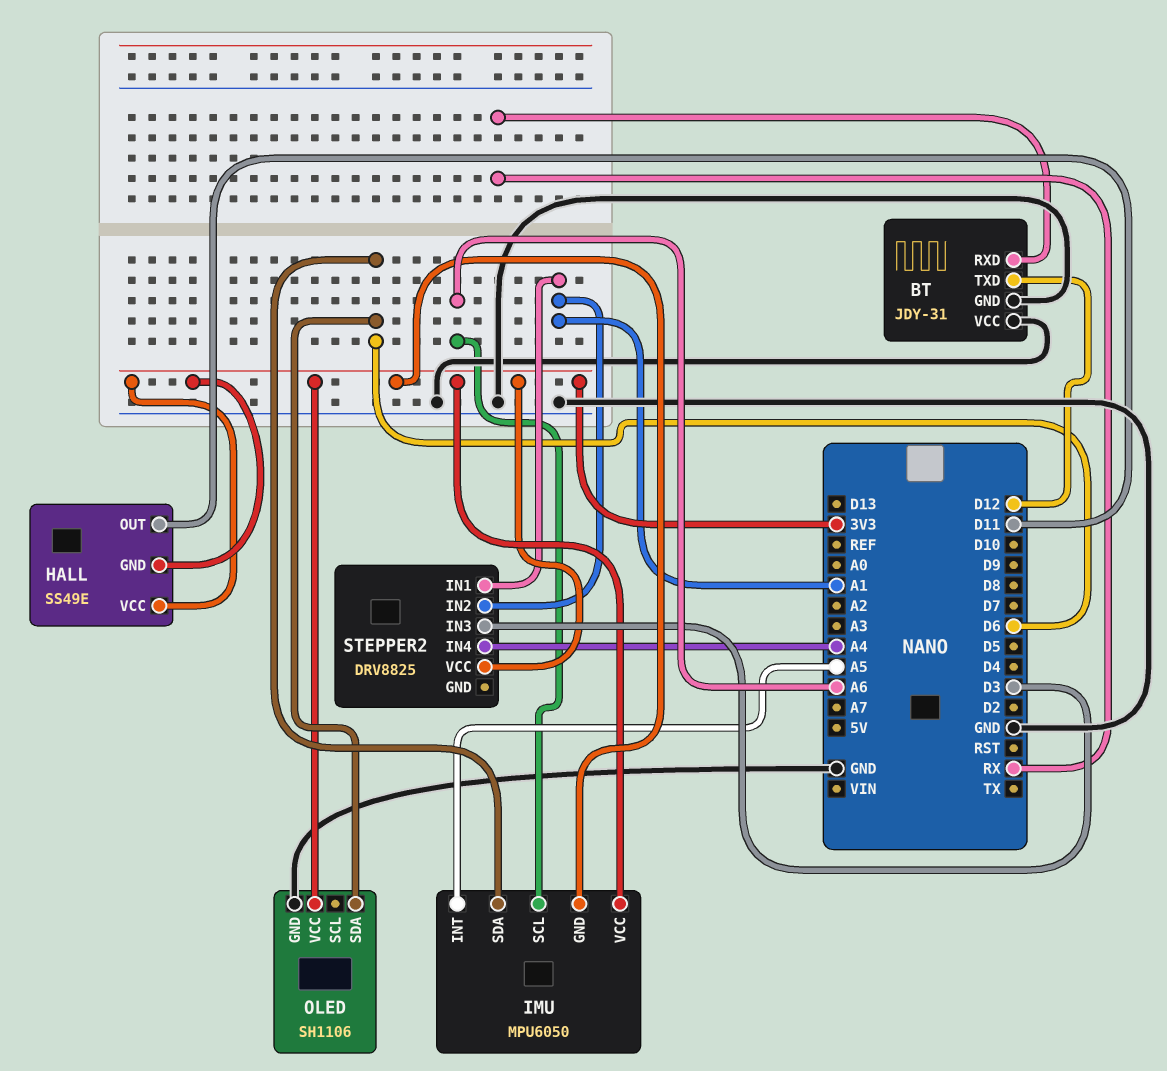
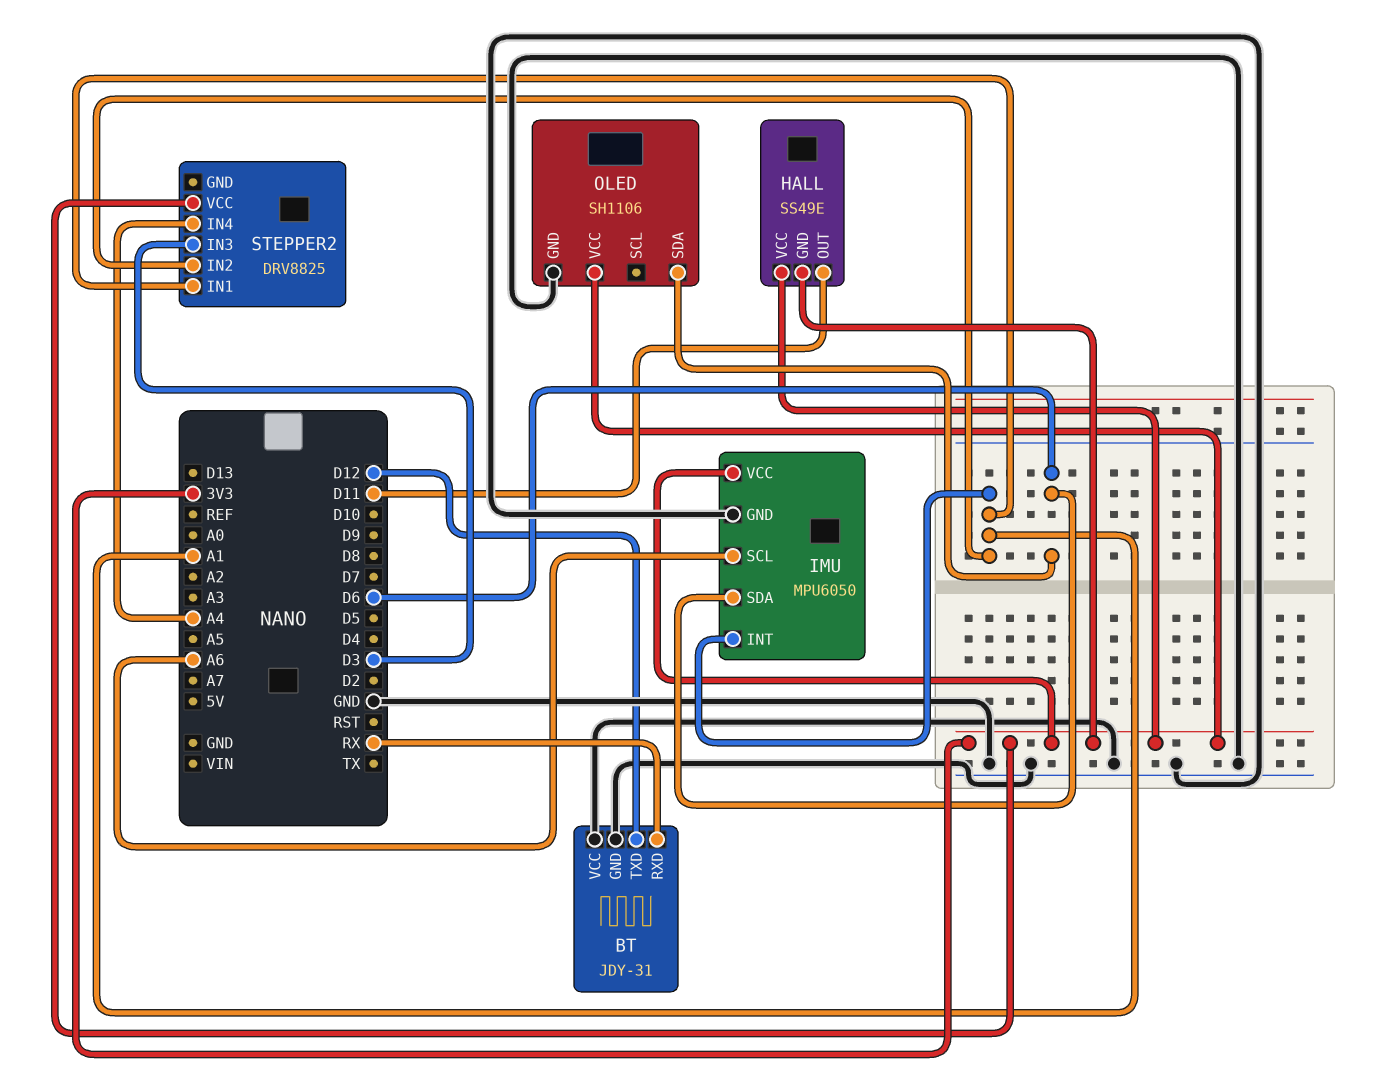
IMU pin GND: 3V3 -> GND
IMU pin INT: A5 -> A1

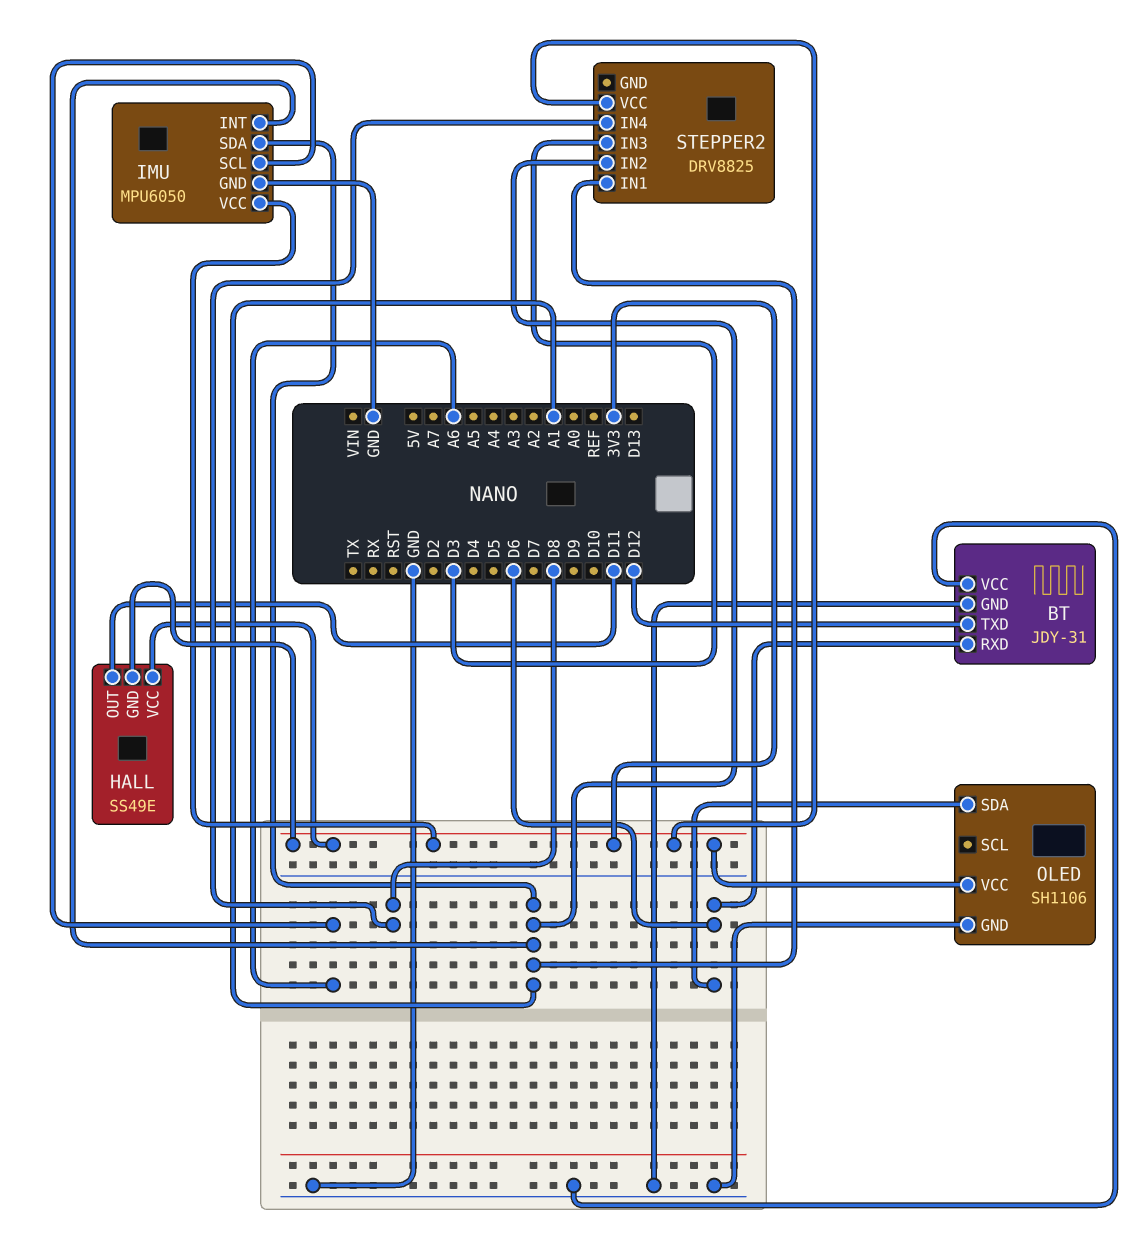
BT pin RXD: RX -> D6
IMU pin SDA: D6 -> A1
STEPPER2 pin IN4: A4 -> D8

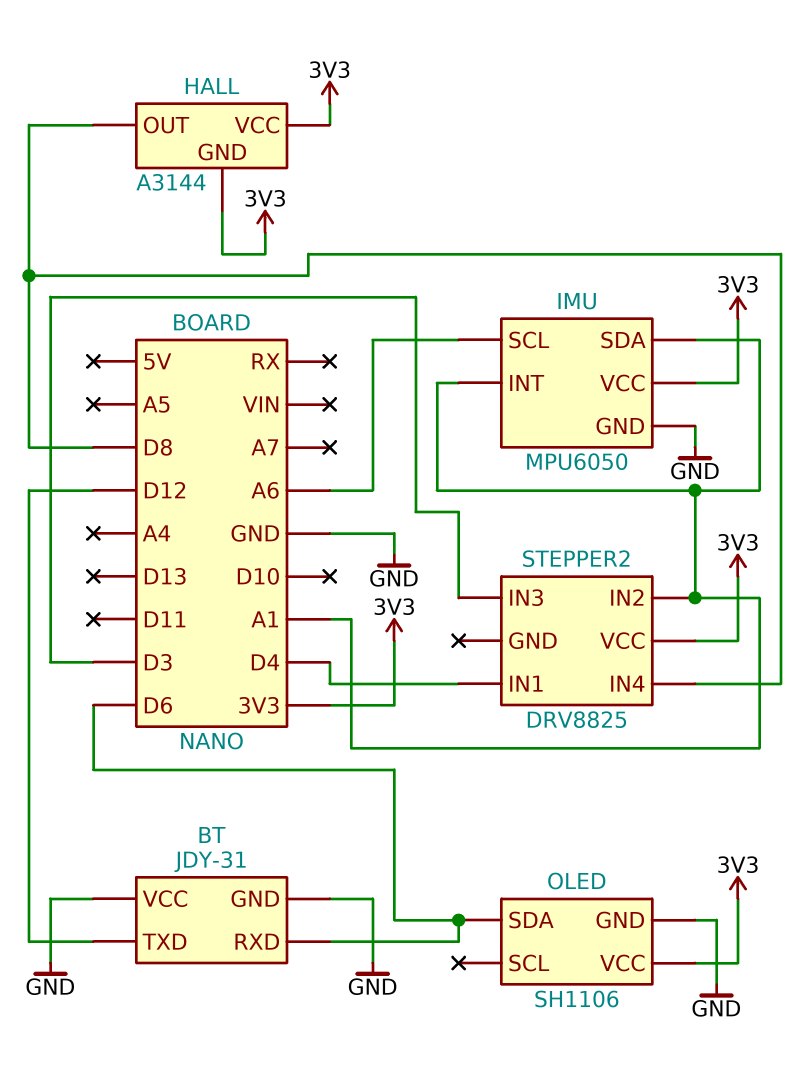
HALL: SS49E -> A3144
HALL pin OUT: D11 -> D8
STEPPER2 pin IN1: A1 -> D4

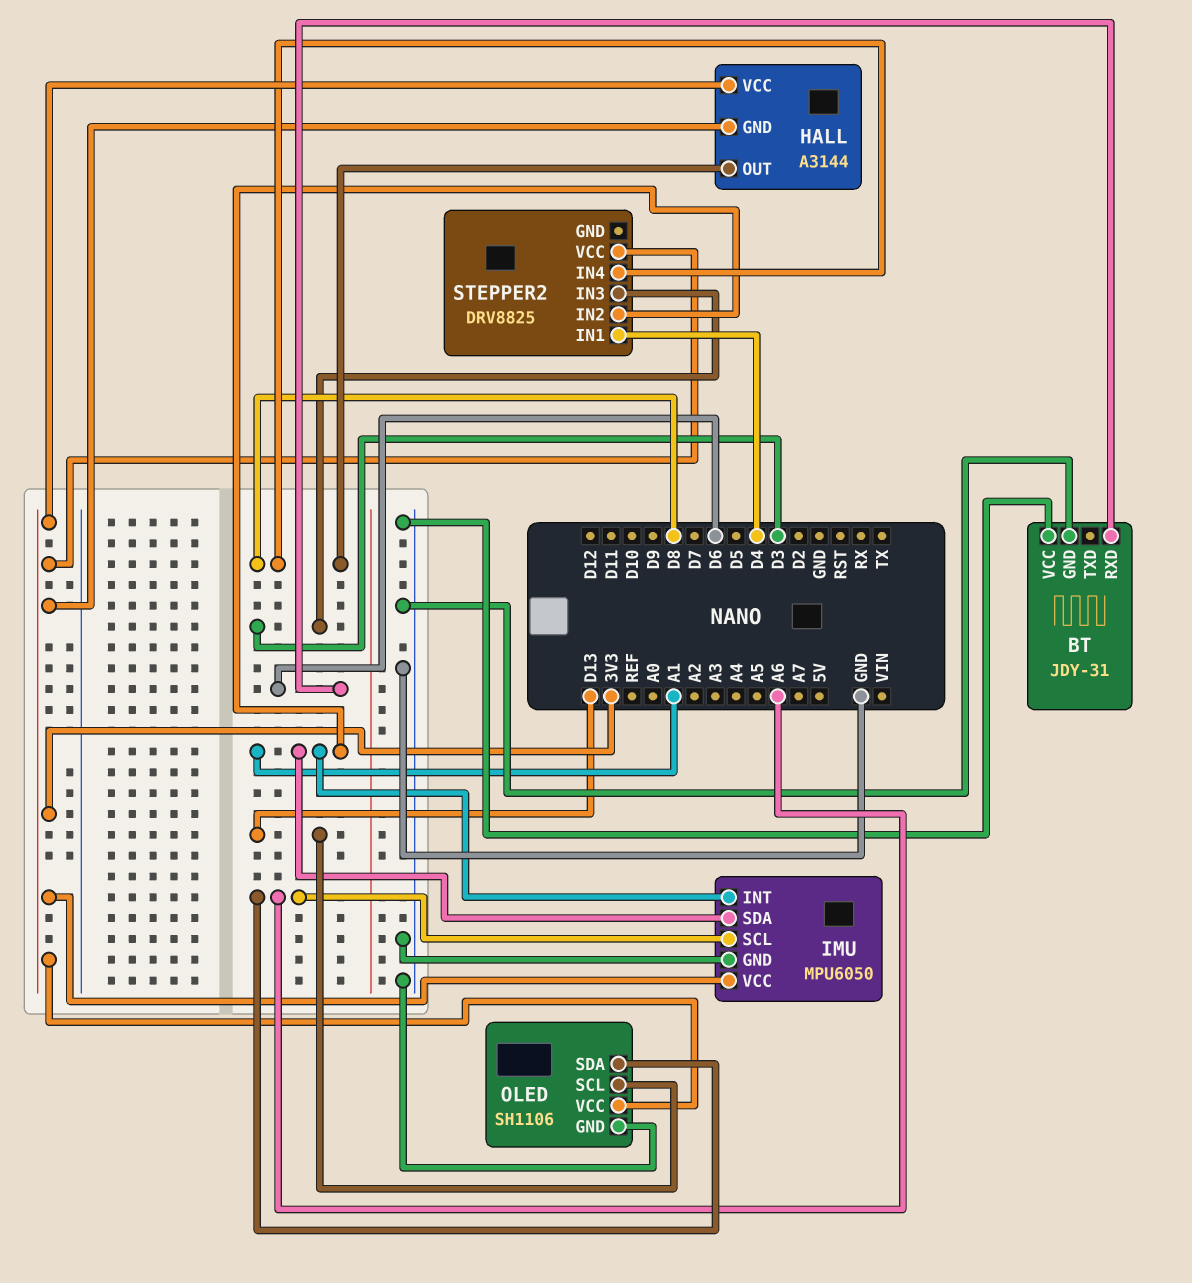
BT pin TXD: D12 -> none
OLED pin SCL: none -> D13
OLED pin SDA: D6 -> A6

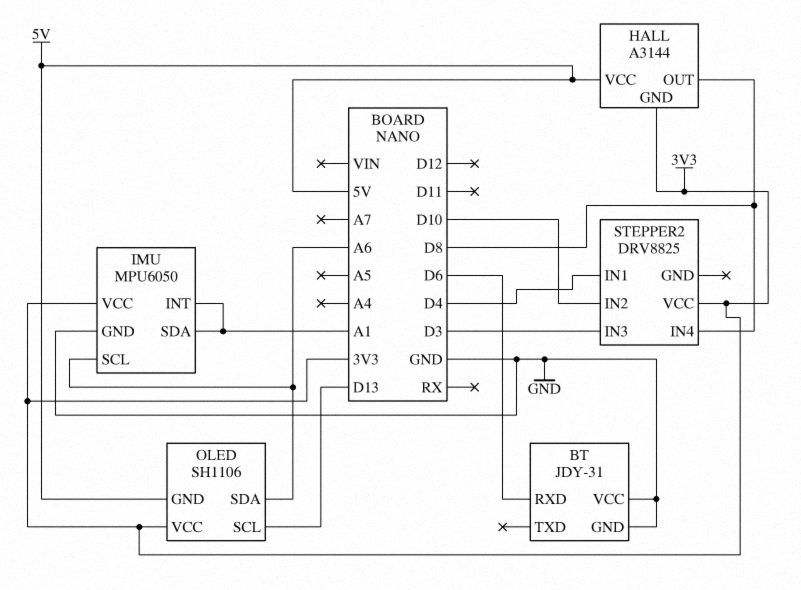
HALL pin VCC: 3V3 -> 5V
OLED pin GND: GND -> 5V
STEPPER2 pin IN2: A1 -> D10

